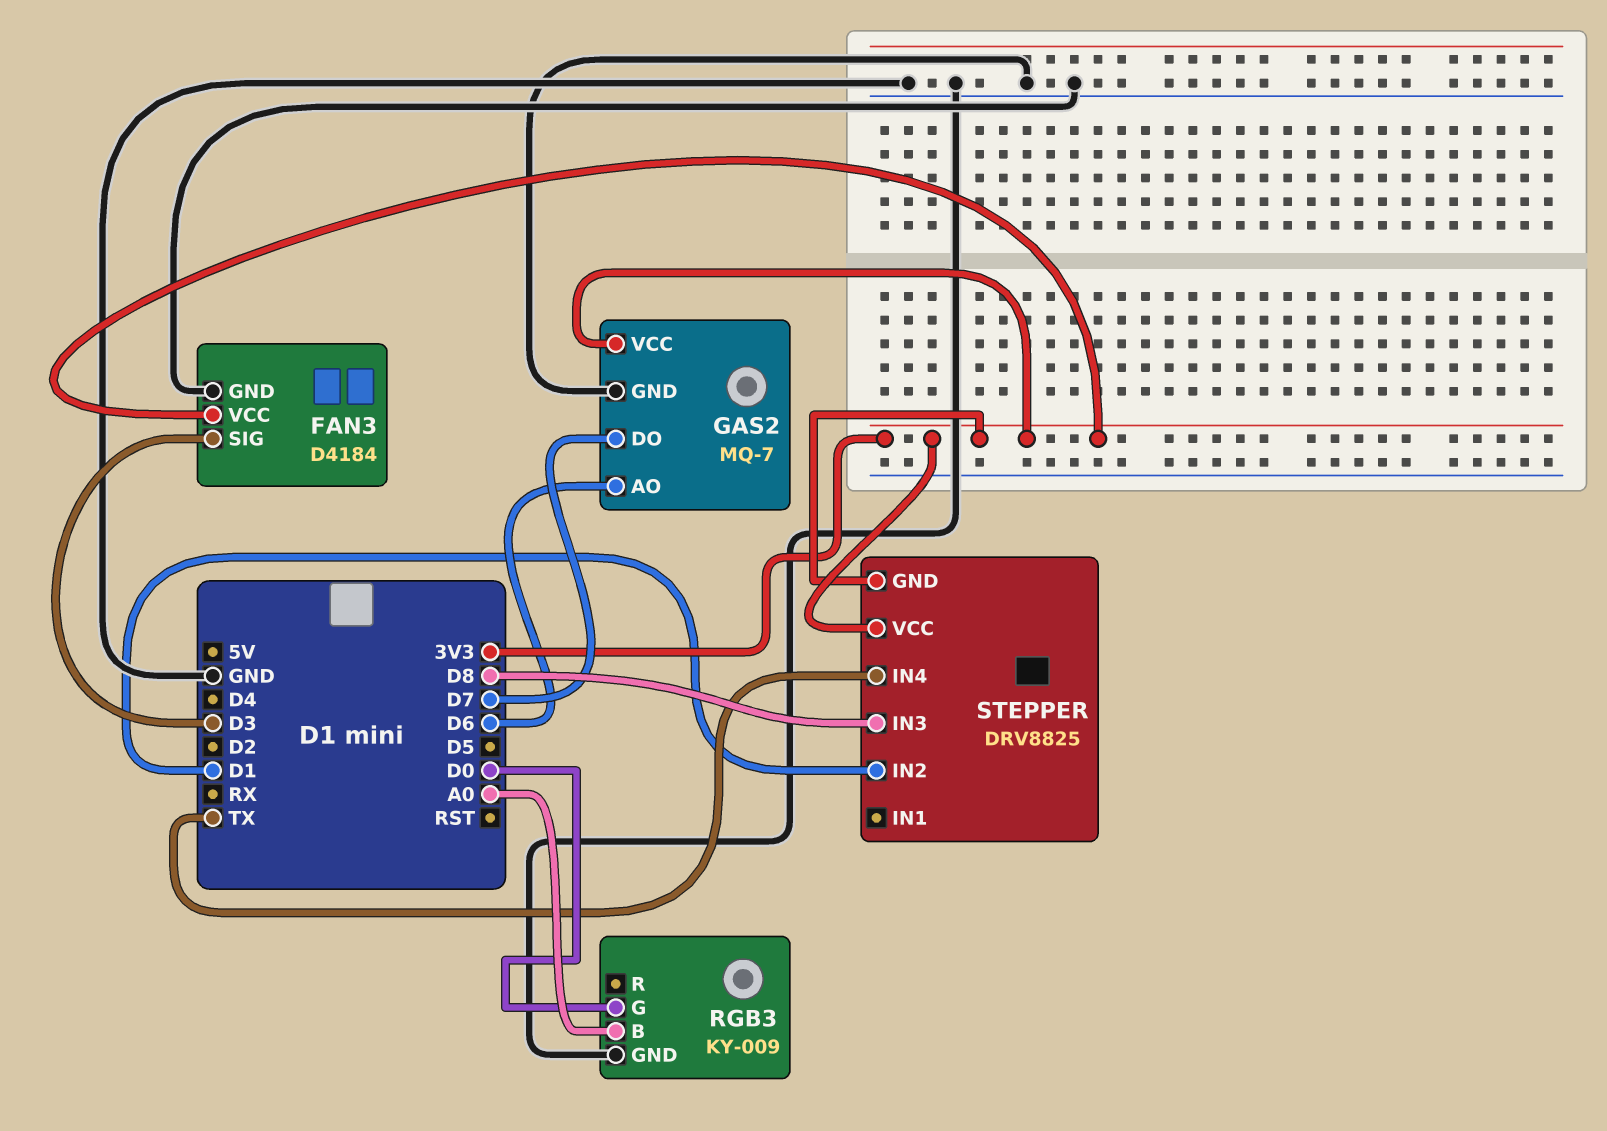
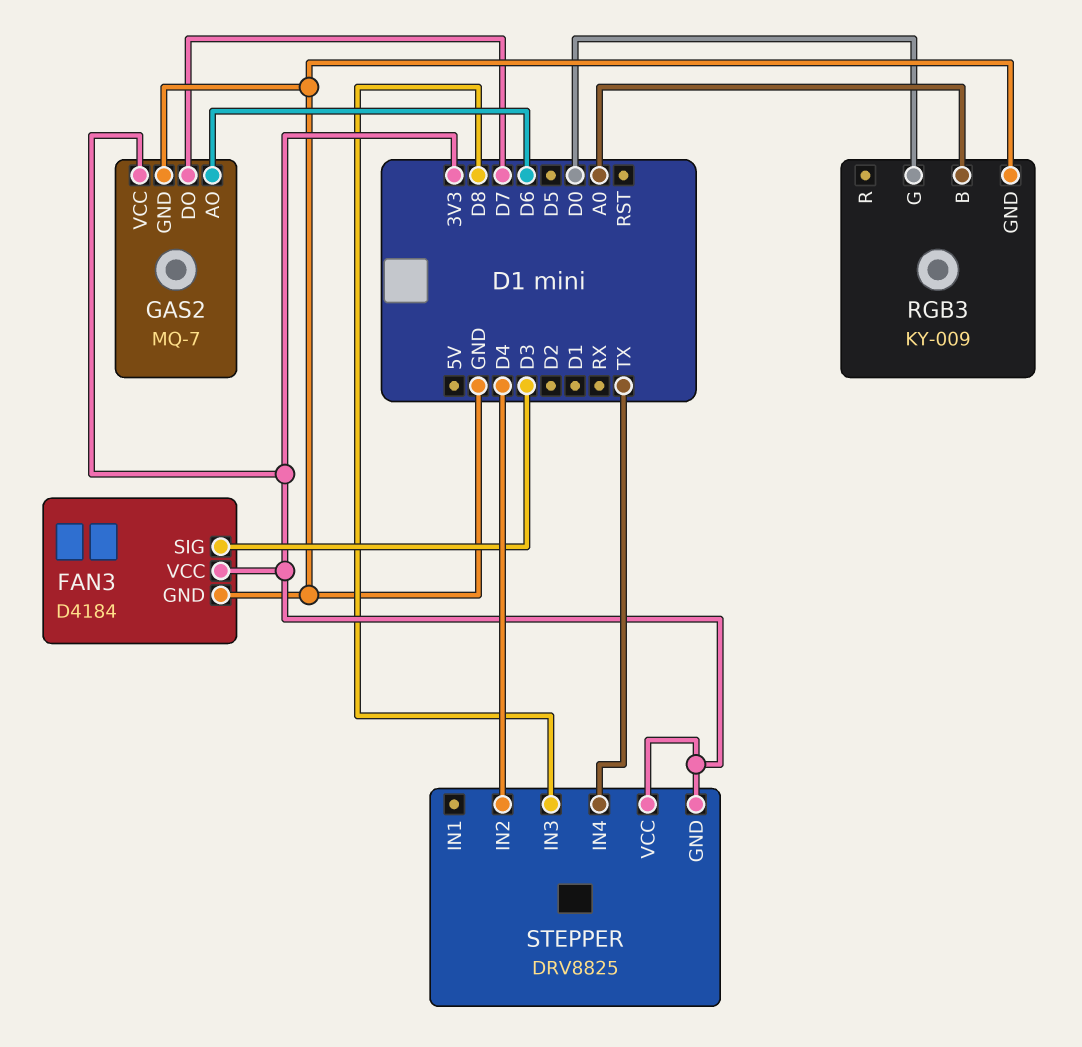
STEPPER pin IN2: D1 -> D4

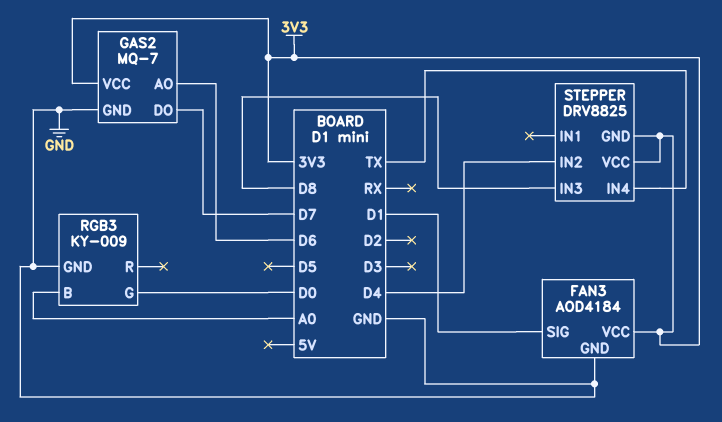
FAN3: D4184 -> AOD4184
FAN3 pin SIG: D3 -> D1

